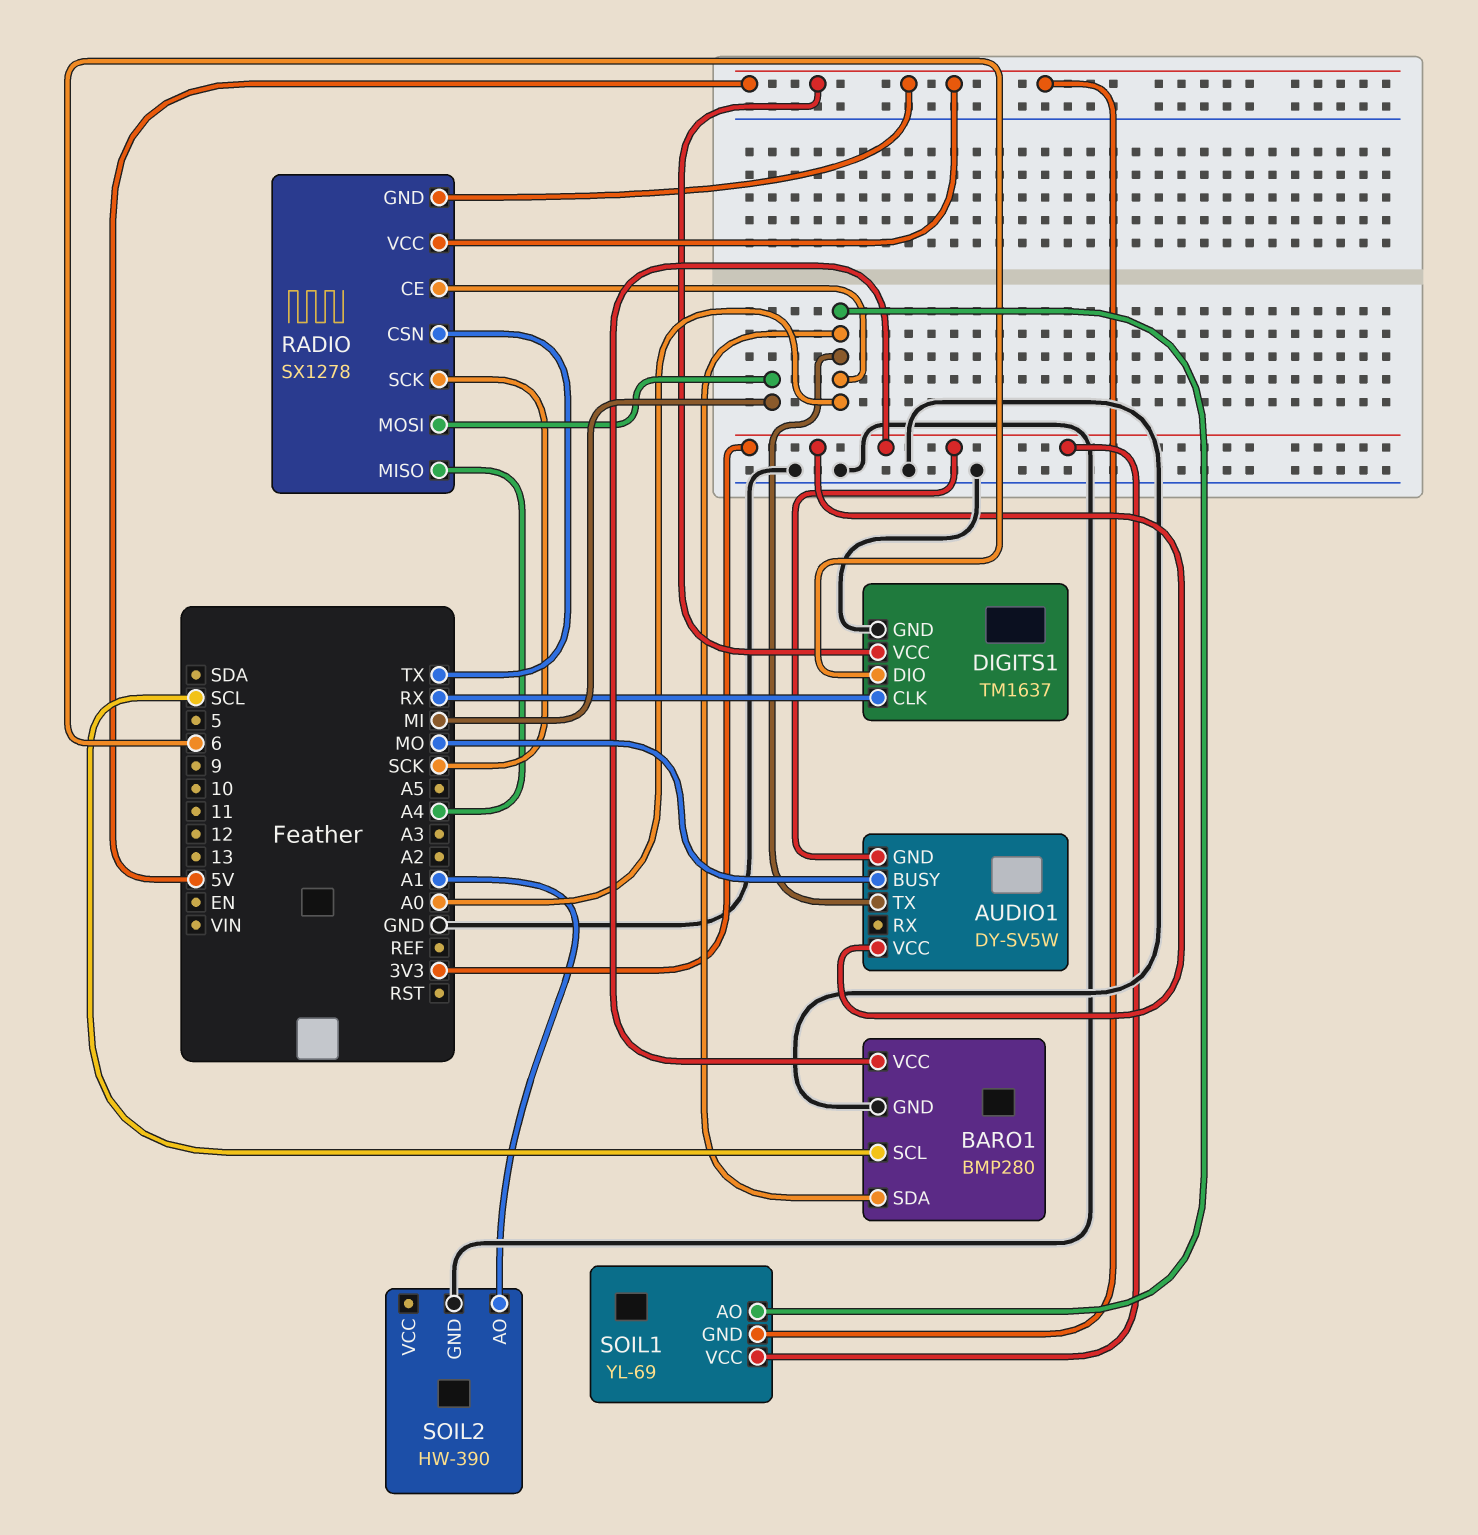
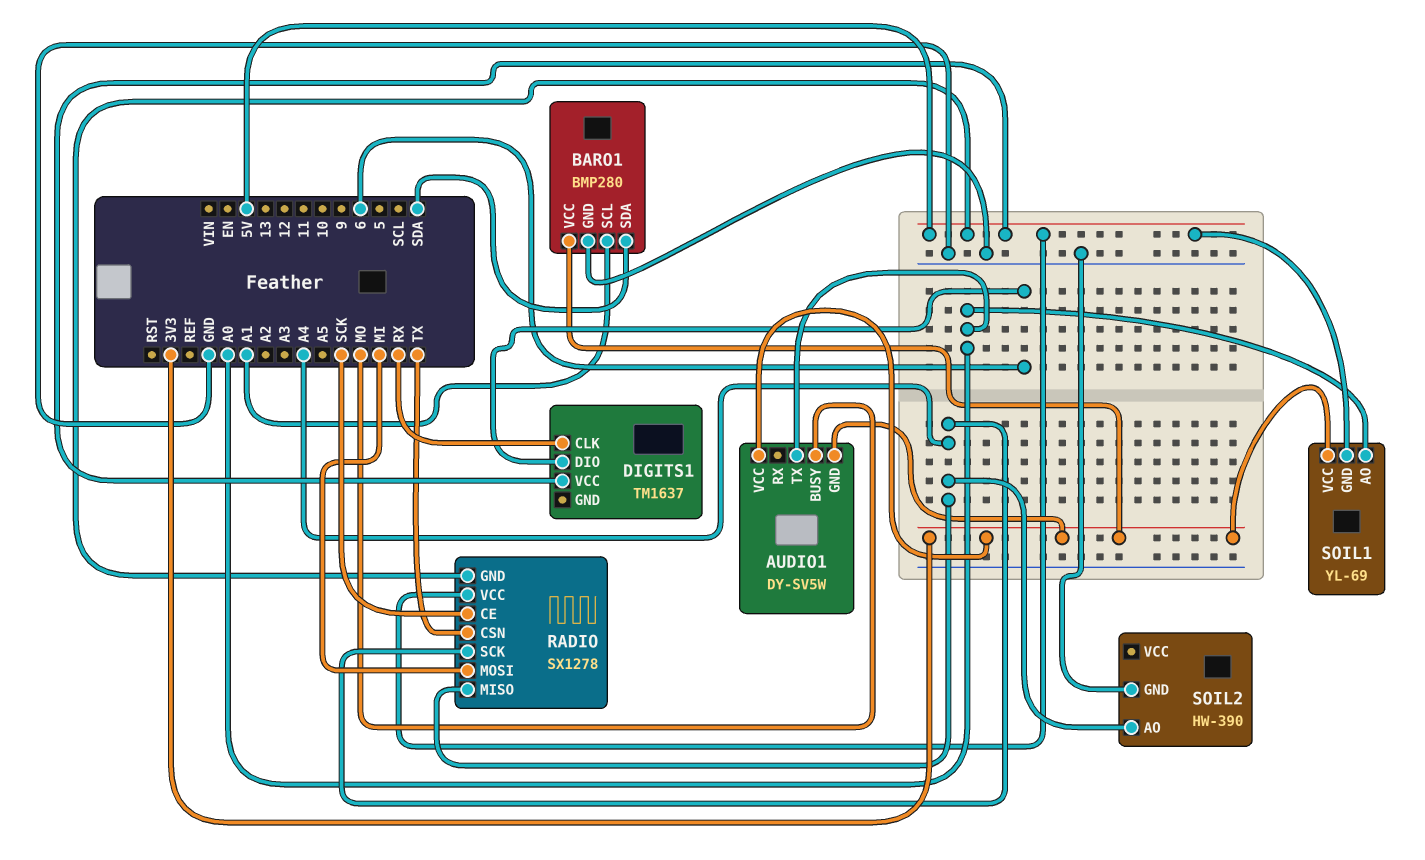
BARO1 pin SCL: SCL -> A1
BARO1 pin SDA: A0 -> SDA
DIGITS1 pin GND: GND -> none
RADIO pin CE: A0 -> SCK
RADIO pin SCK: SCK -> A4
SOIL2 pin AO: A1 -> A4

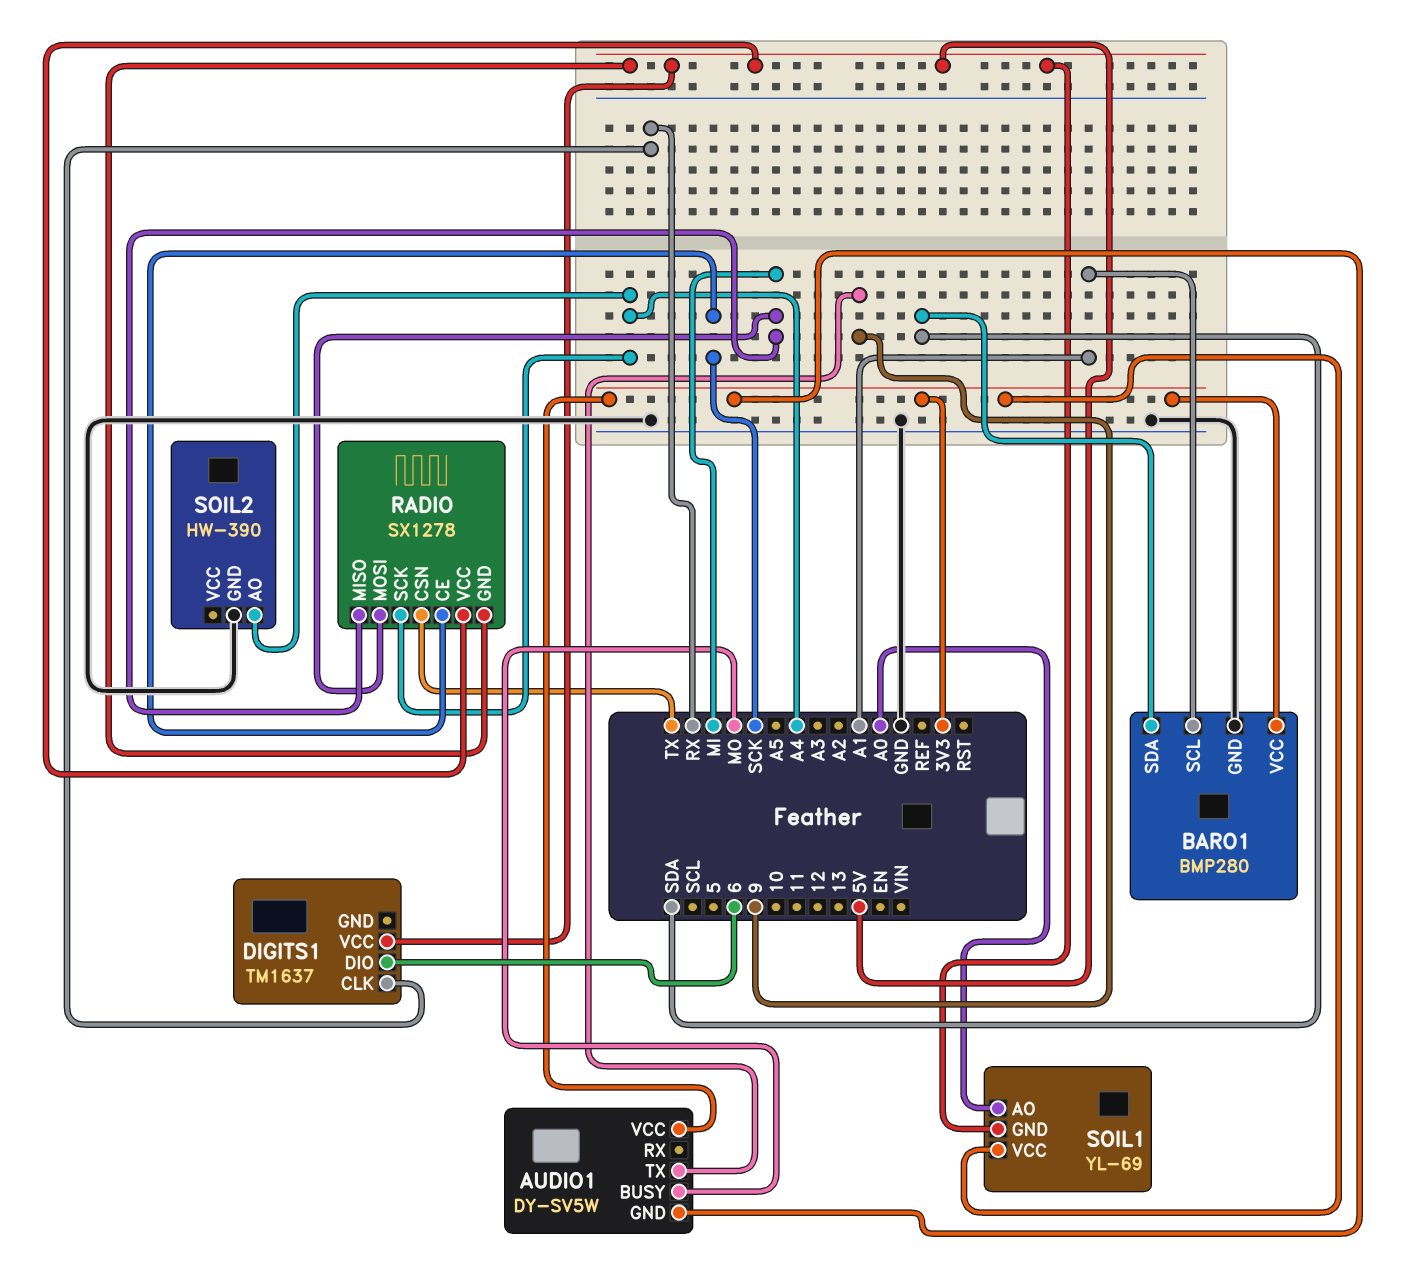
AUDIO1 pin TX: A0 -> 9
RADIO pin MISO: A4 -> MI

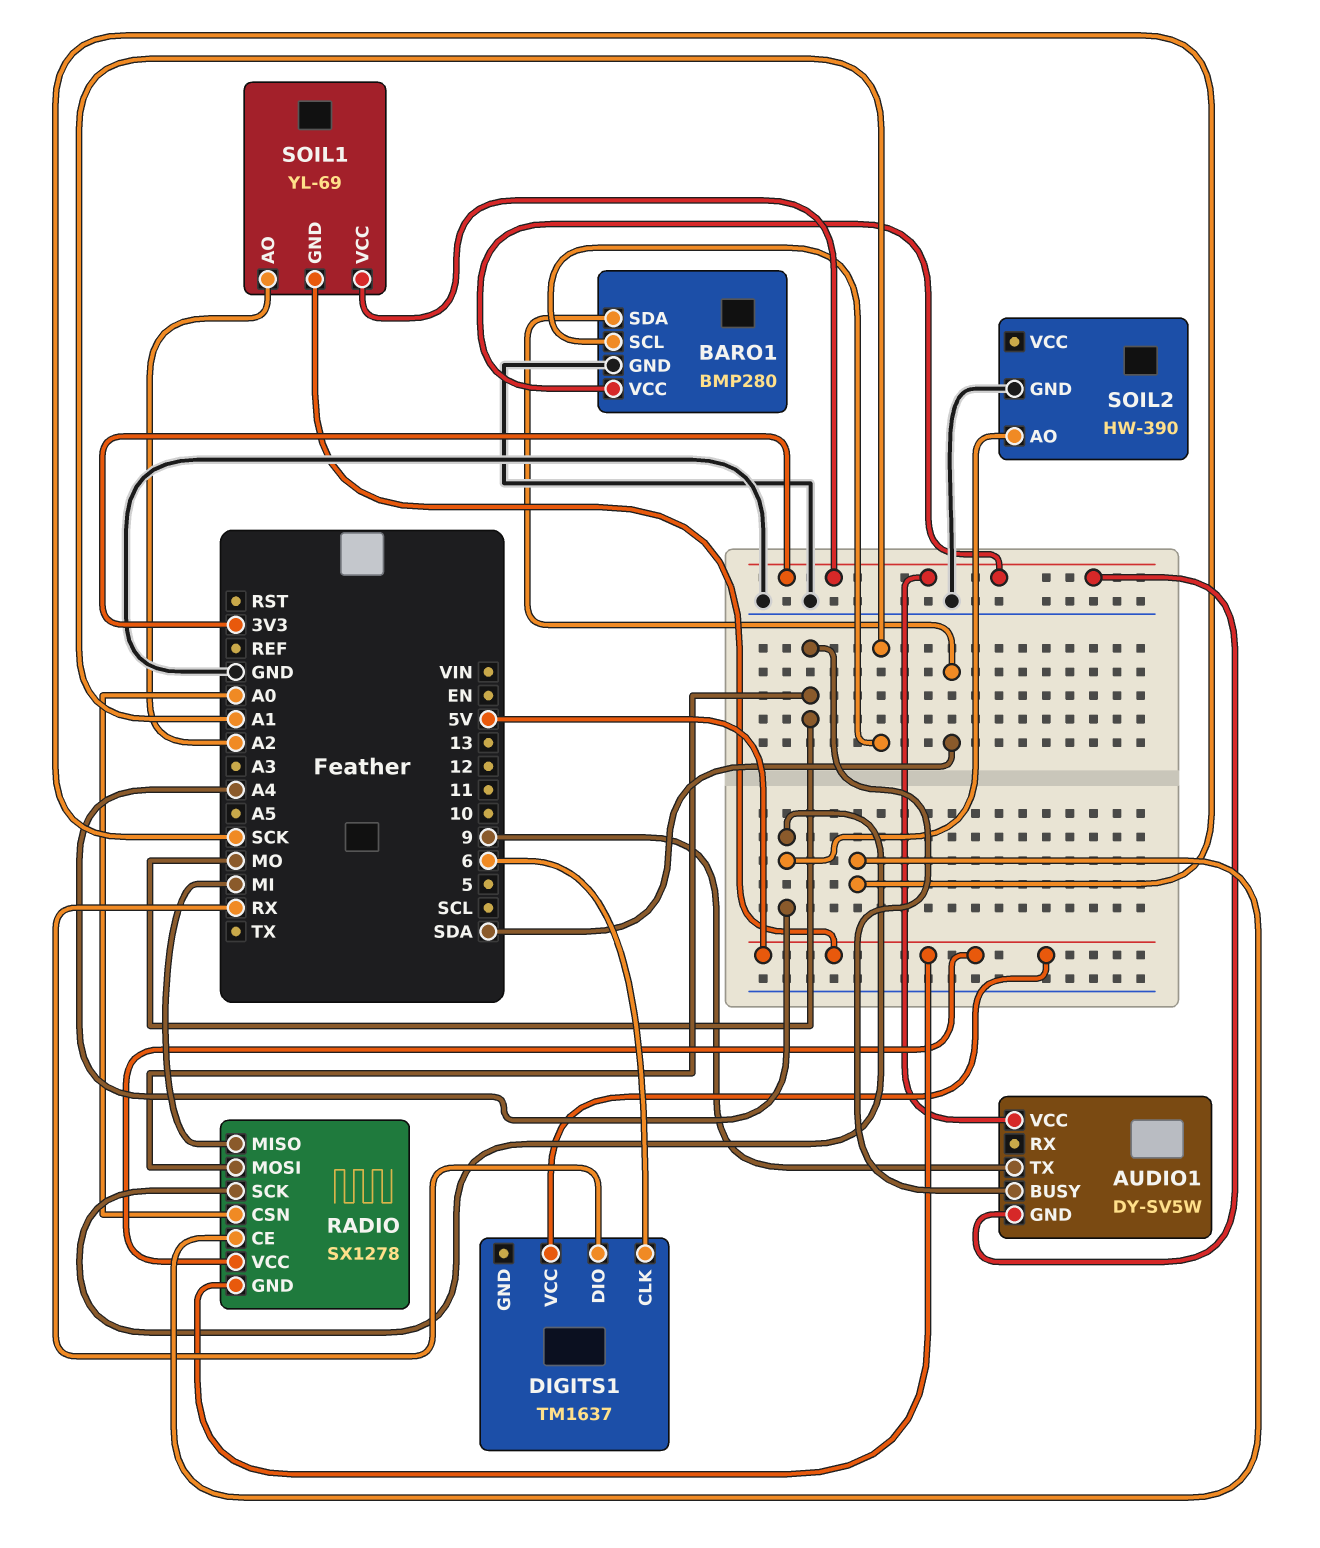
DIGITS1 pin CLK: RX -> 6
DIGITS1 pin DIO: 6 -> RX
RADIO pin CSN: TX -> A0
RADIO pin MOSI: MI -> MO
SOIL1 pin AO: A0 -> A2

